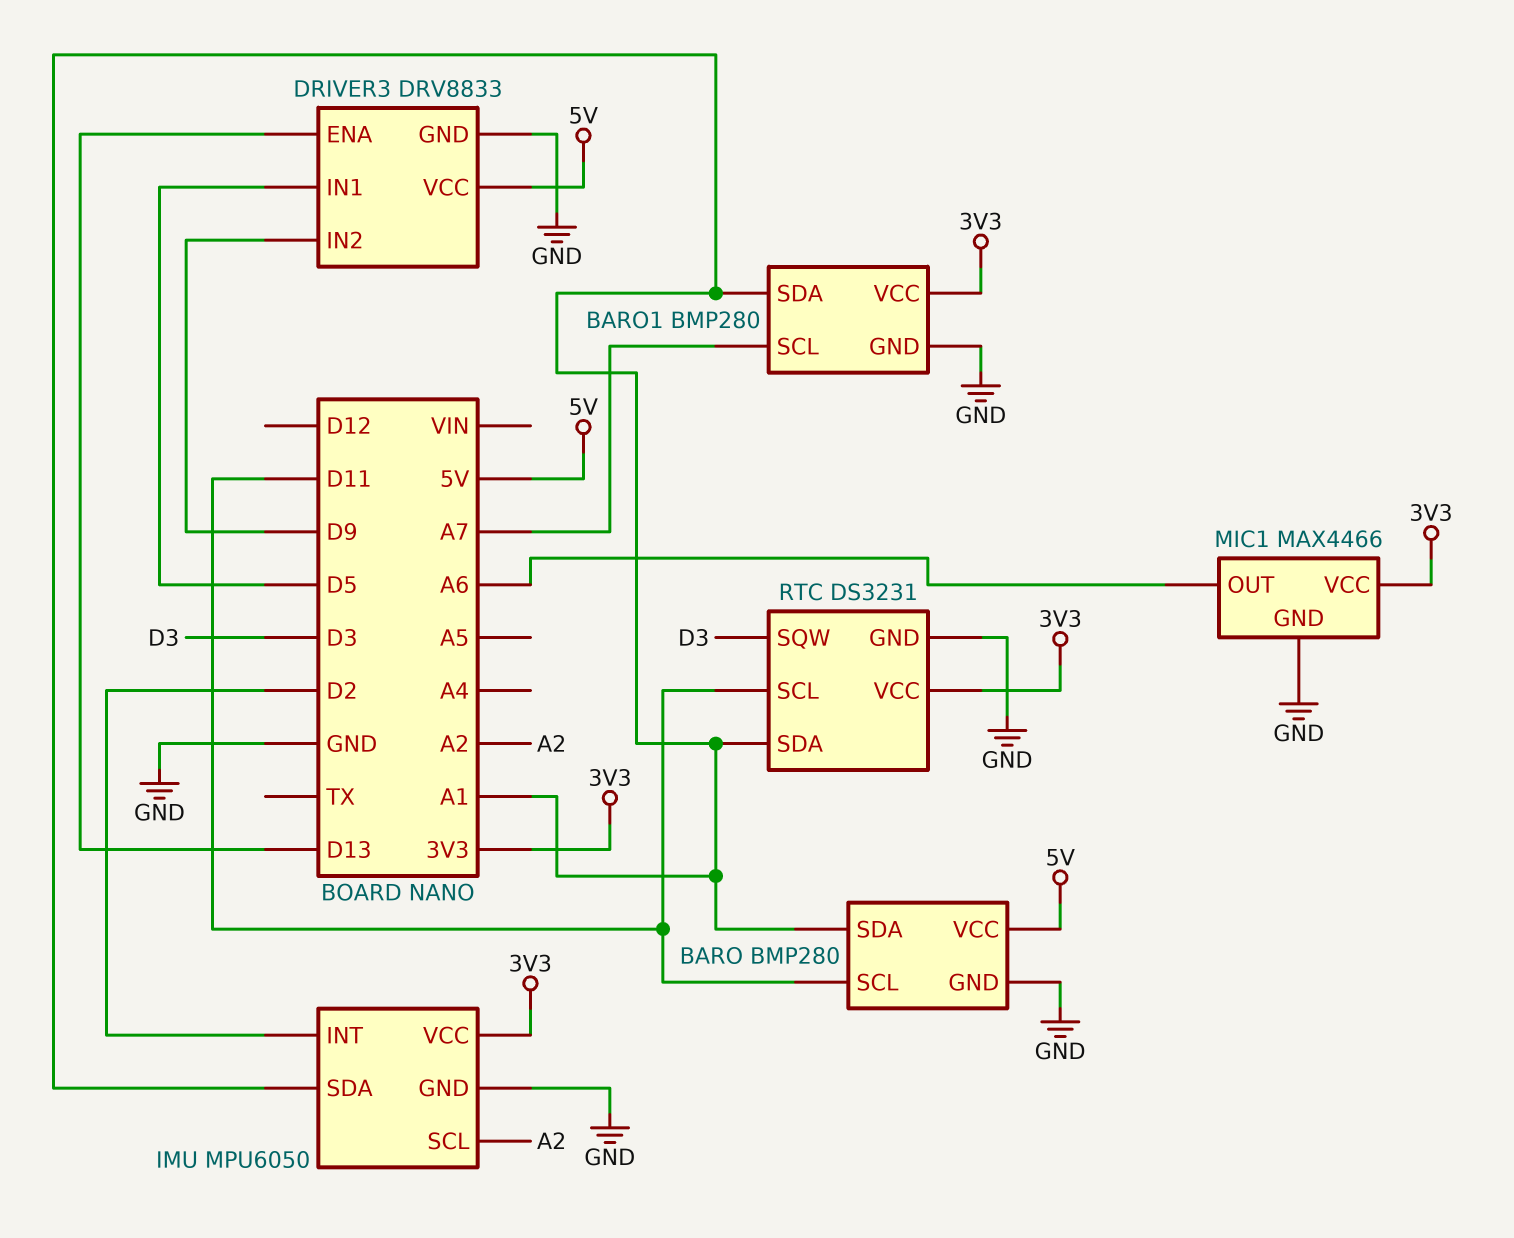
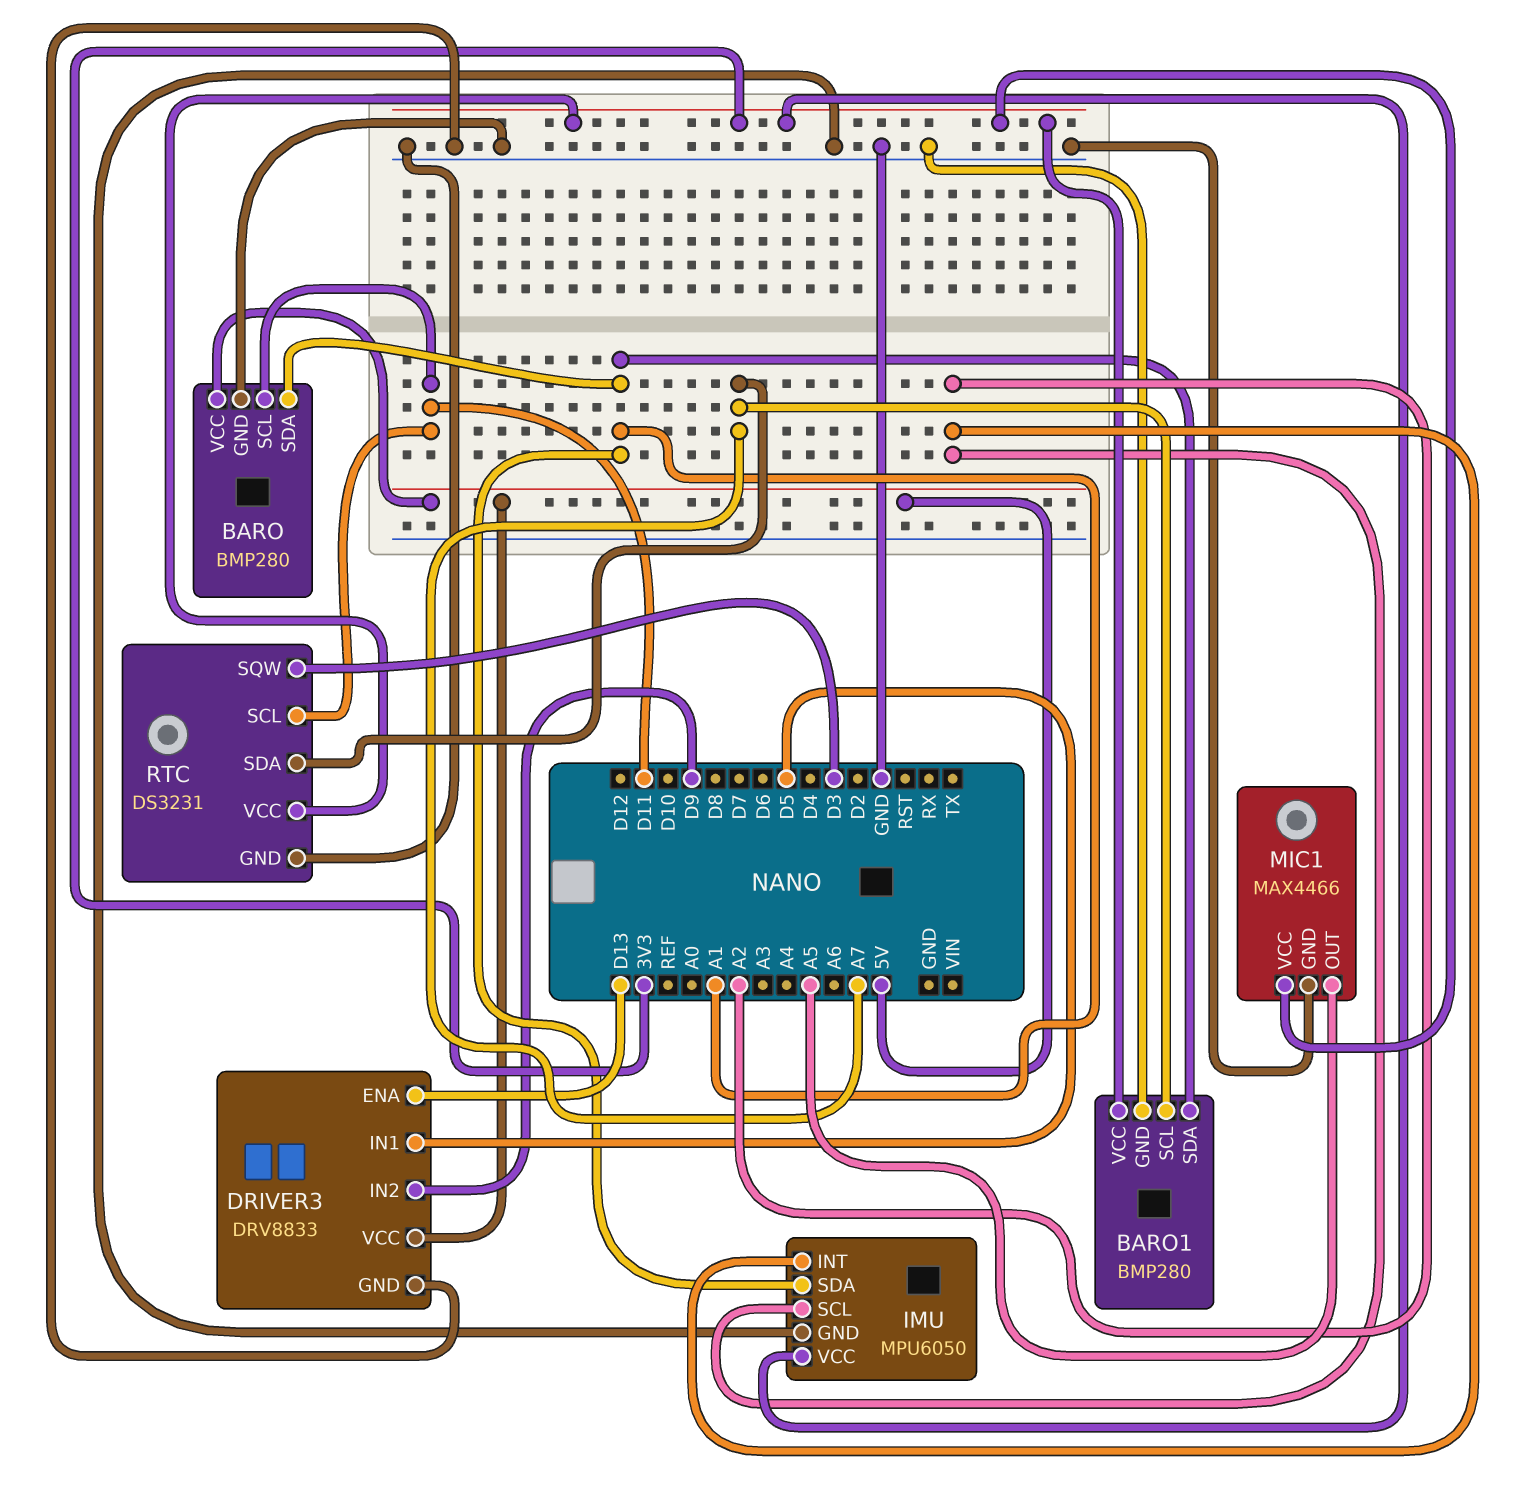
IMU pin INT: D2 -> A2
MIC1 pin OUT: A6 -> A5
RTC pin SDA: A1 -> A7

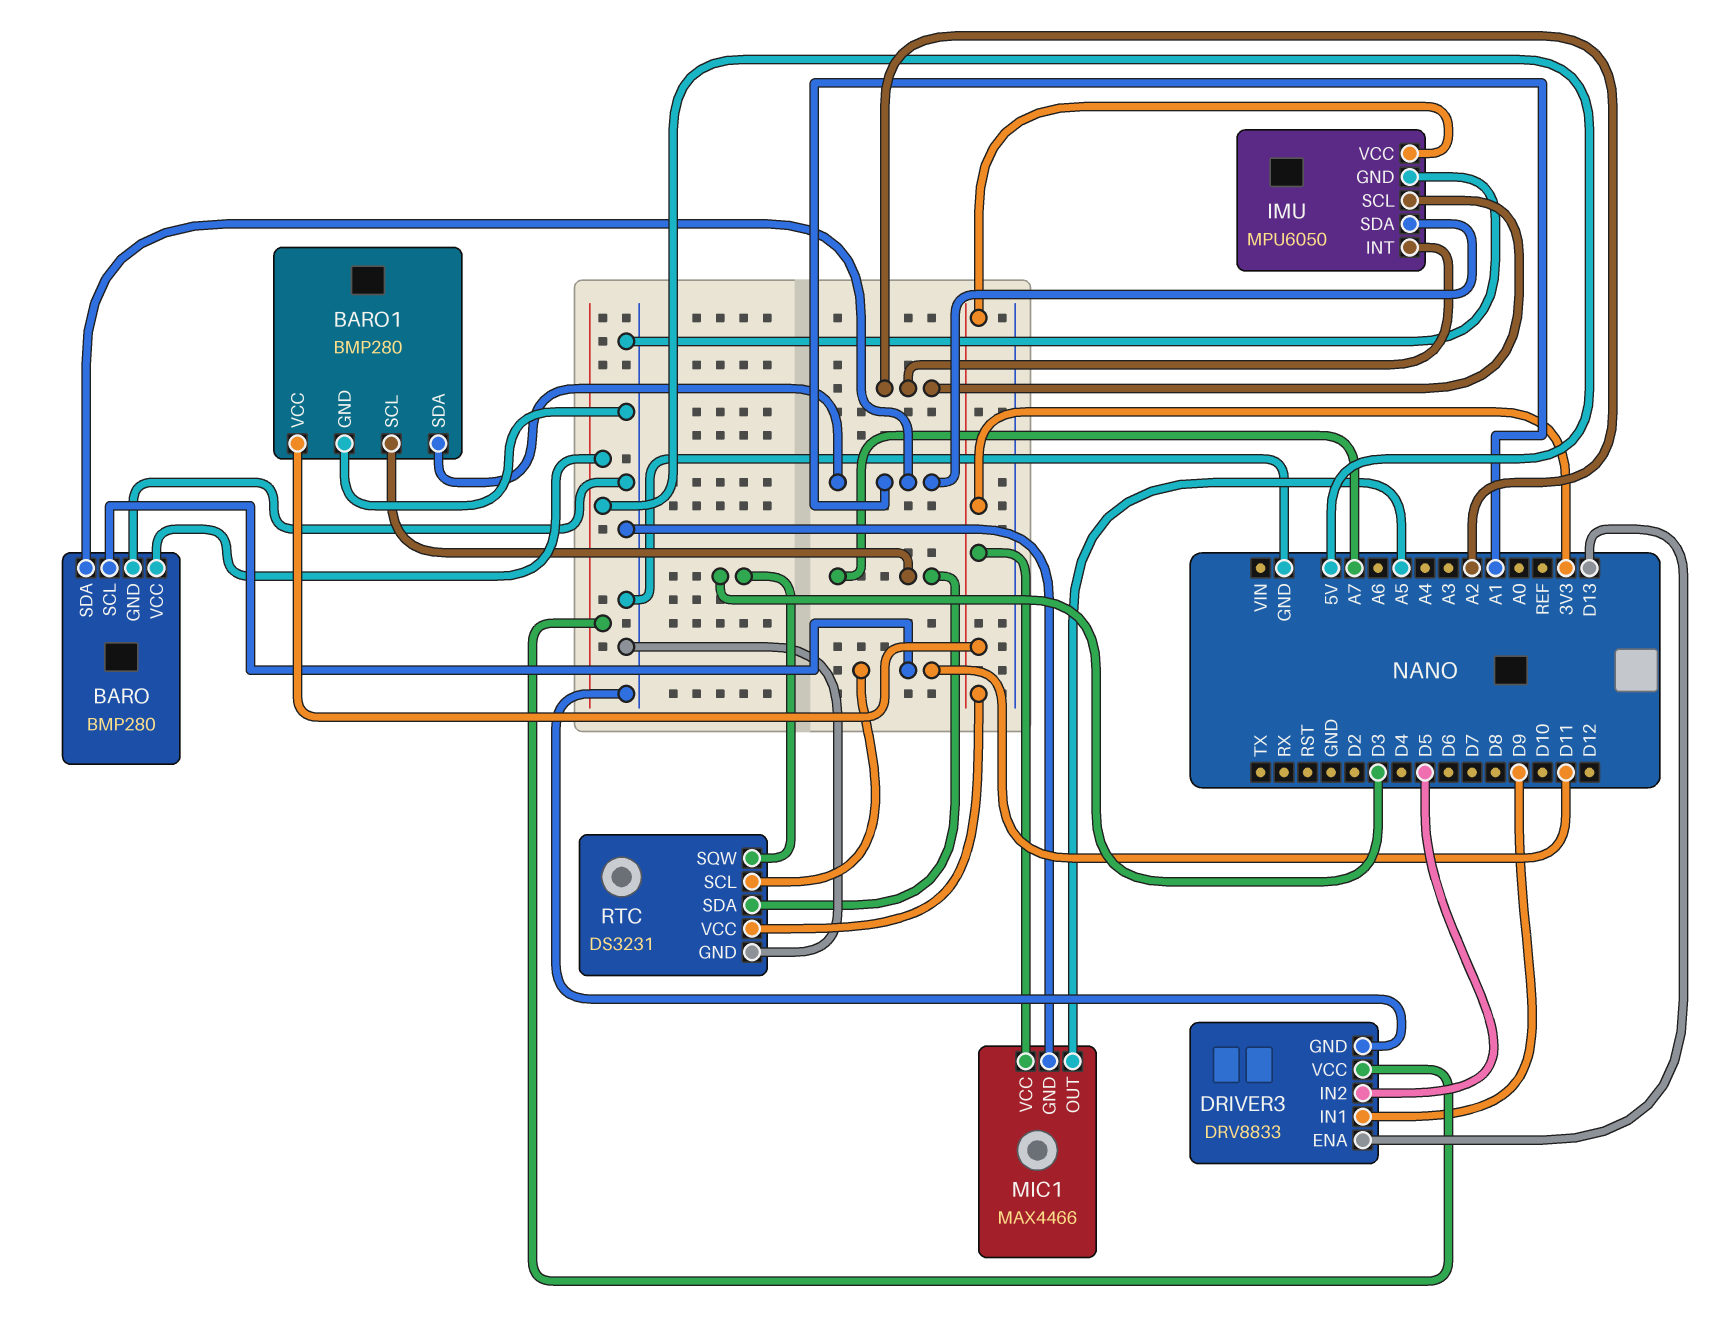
DRIVER3 pin IN1: D5 -> D9
DRIVER3 pin IN2: D9 -> D5

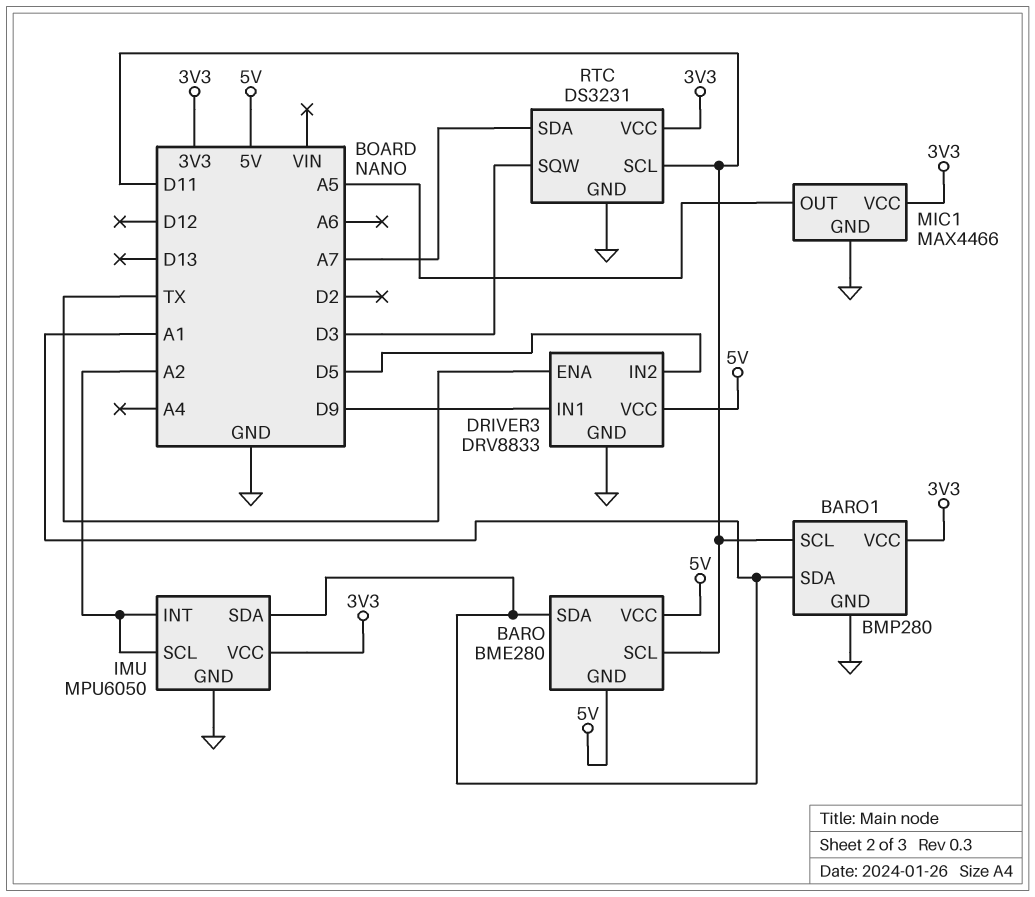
BARO: BMP280 -> BME280
BARO pin GND: GND -> 5V
BARO1 pin SCL: A7 -> D11
DRIVER3 pin ENA: D13 -> TX

